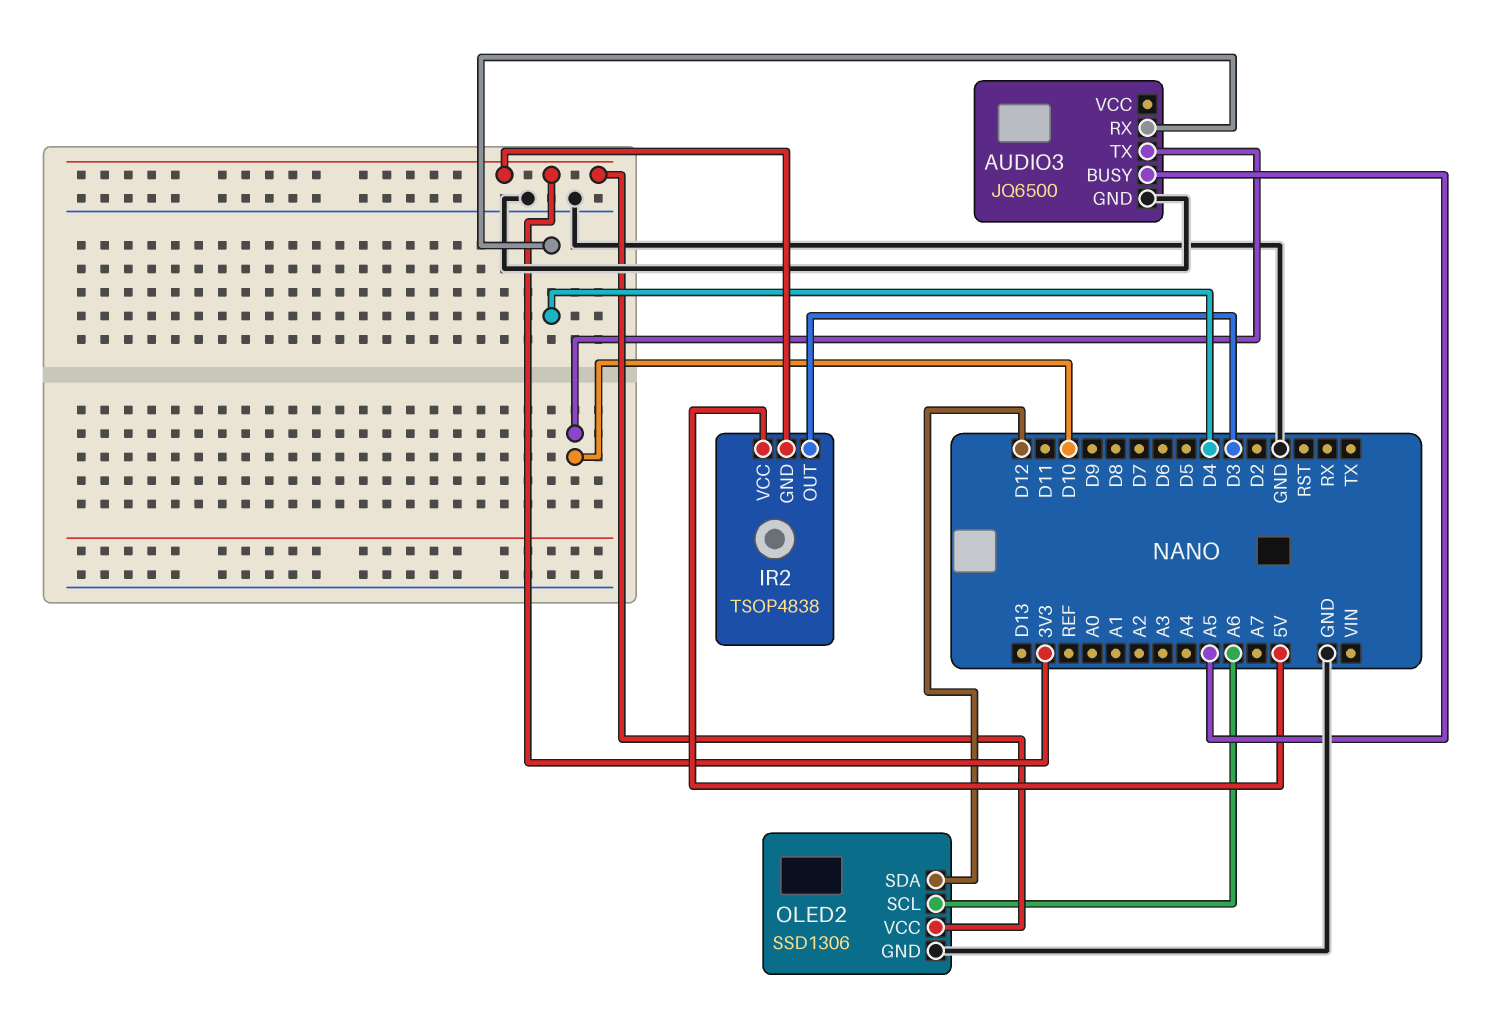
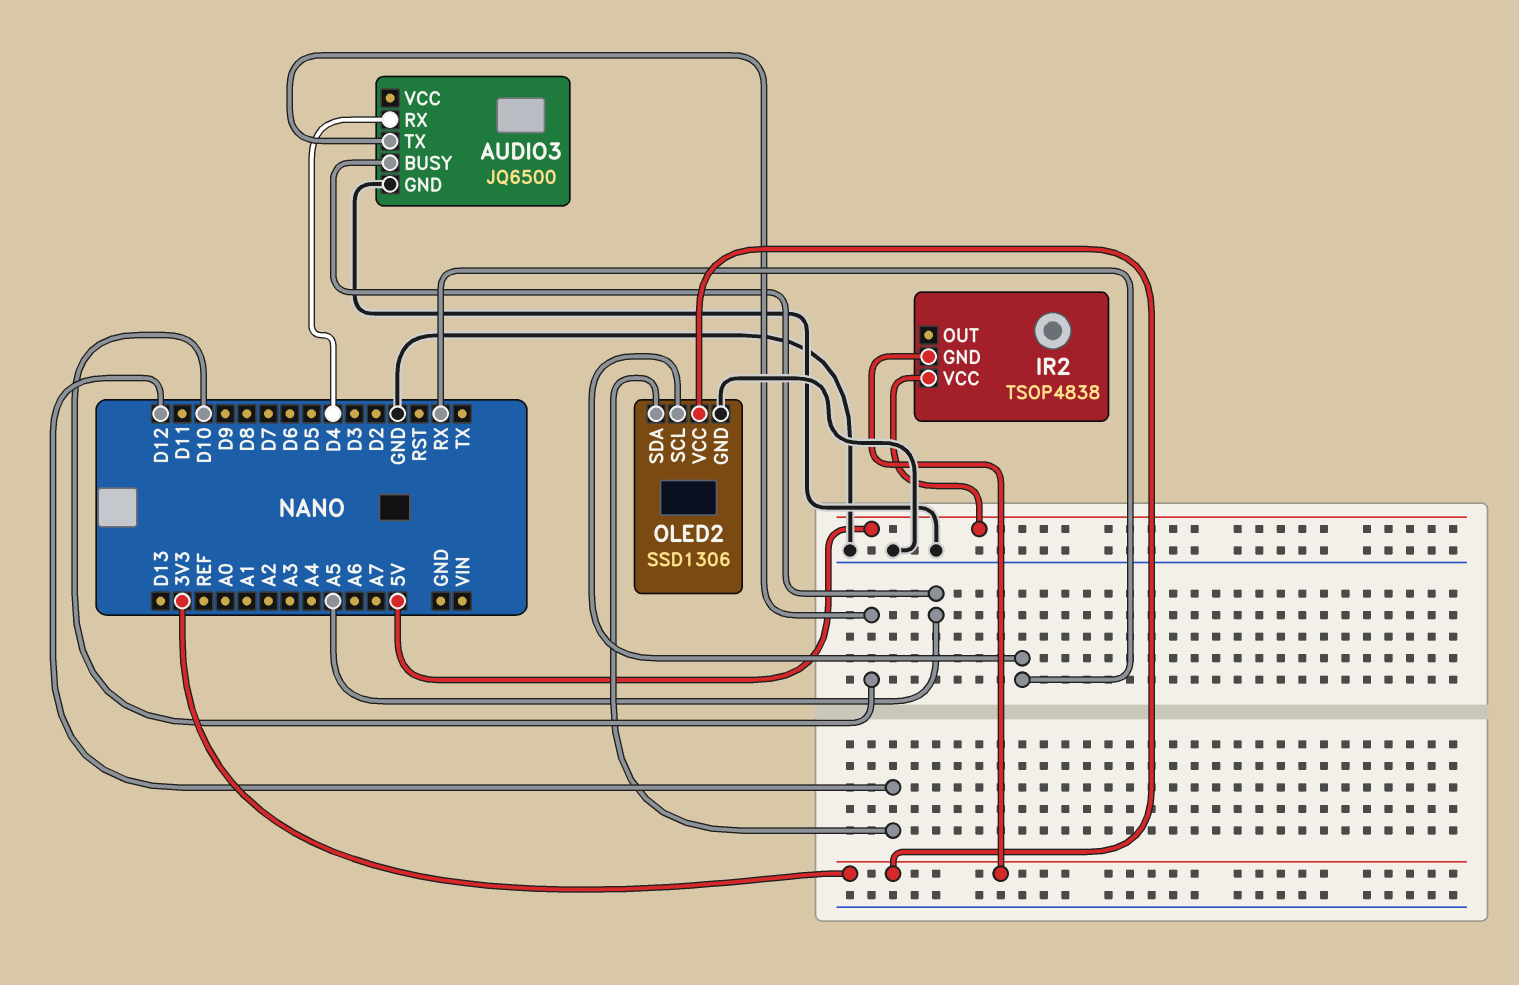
IR2 pin OUT: D3 -> none
OLED2 pin SCL: A6 -> RX

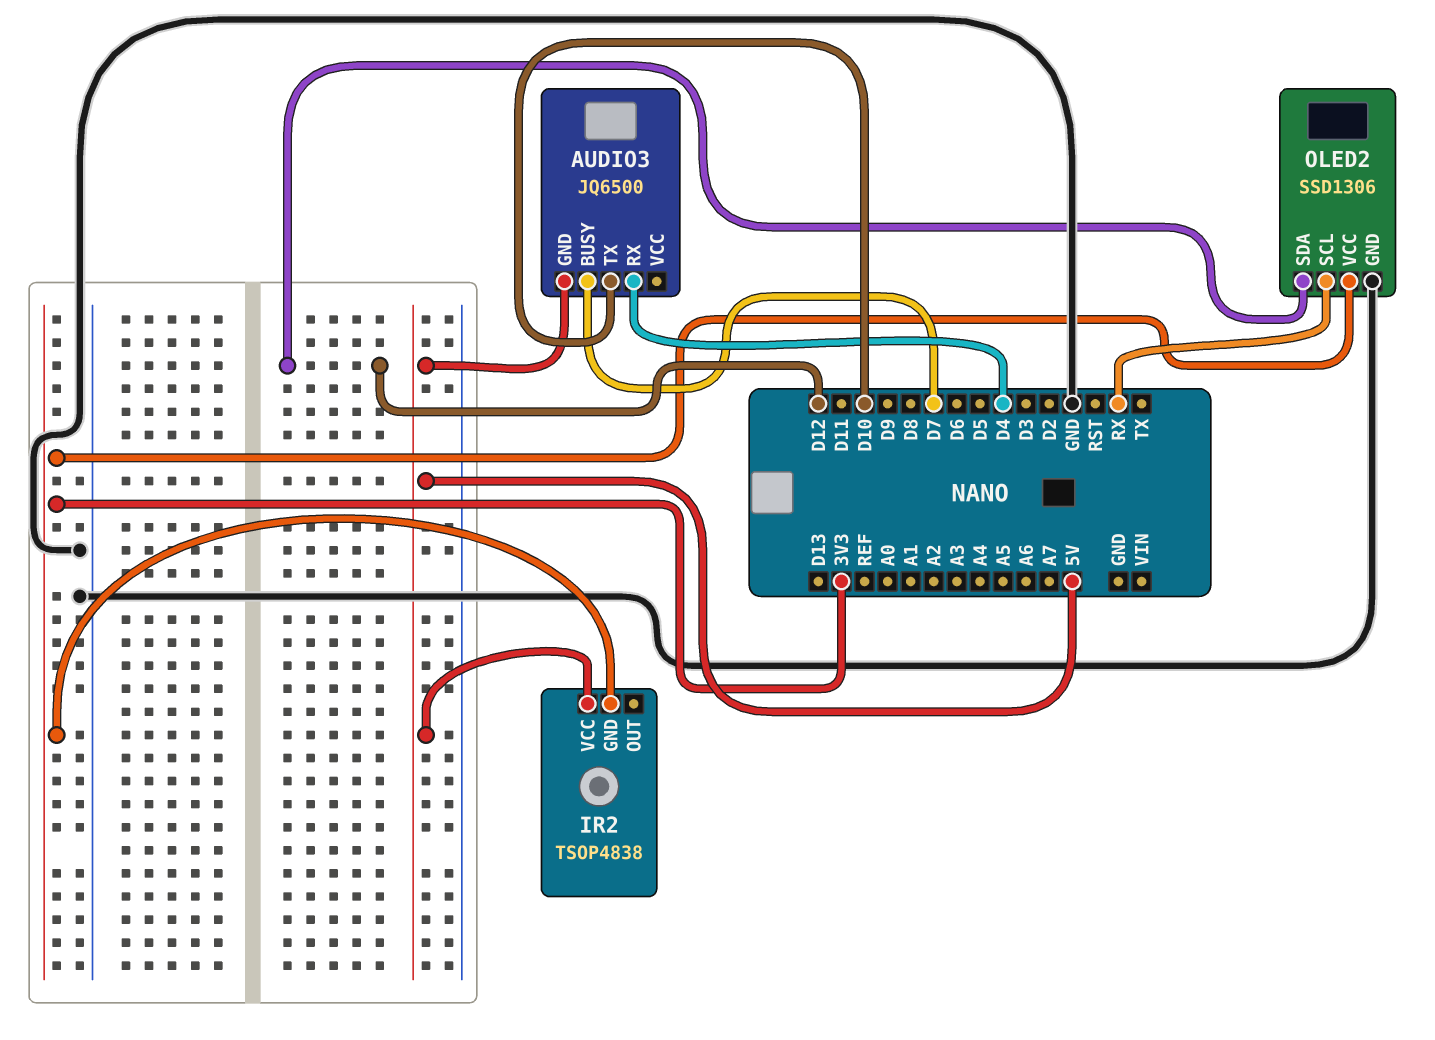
AUDIO3 pin BUSY: A5 -> D7
AUDIO3 pin GND: GND -> 5V

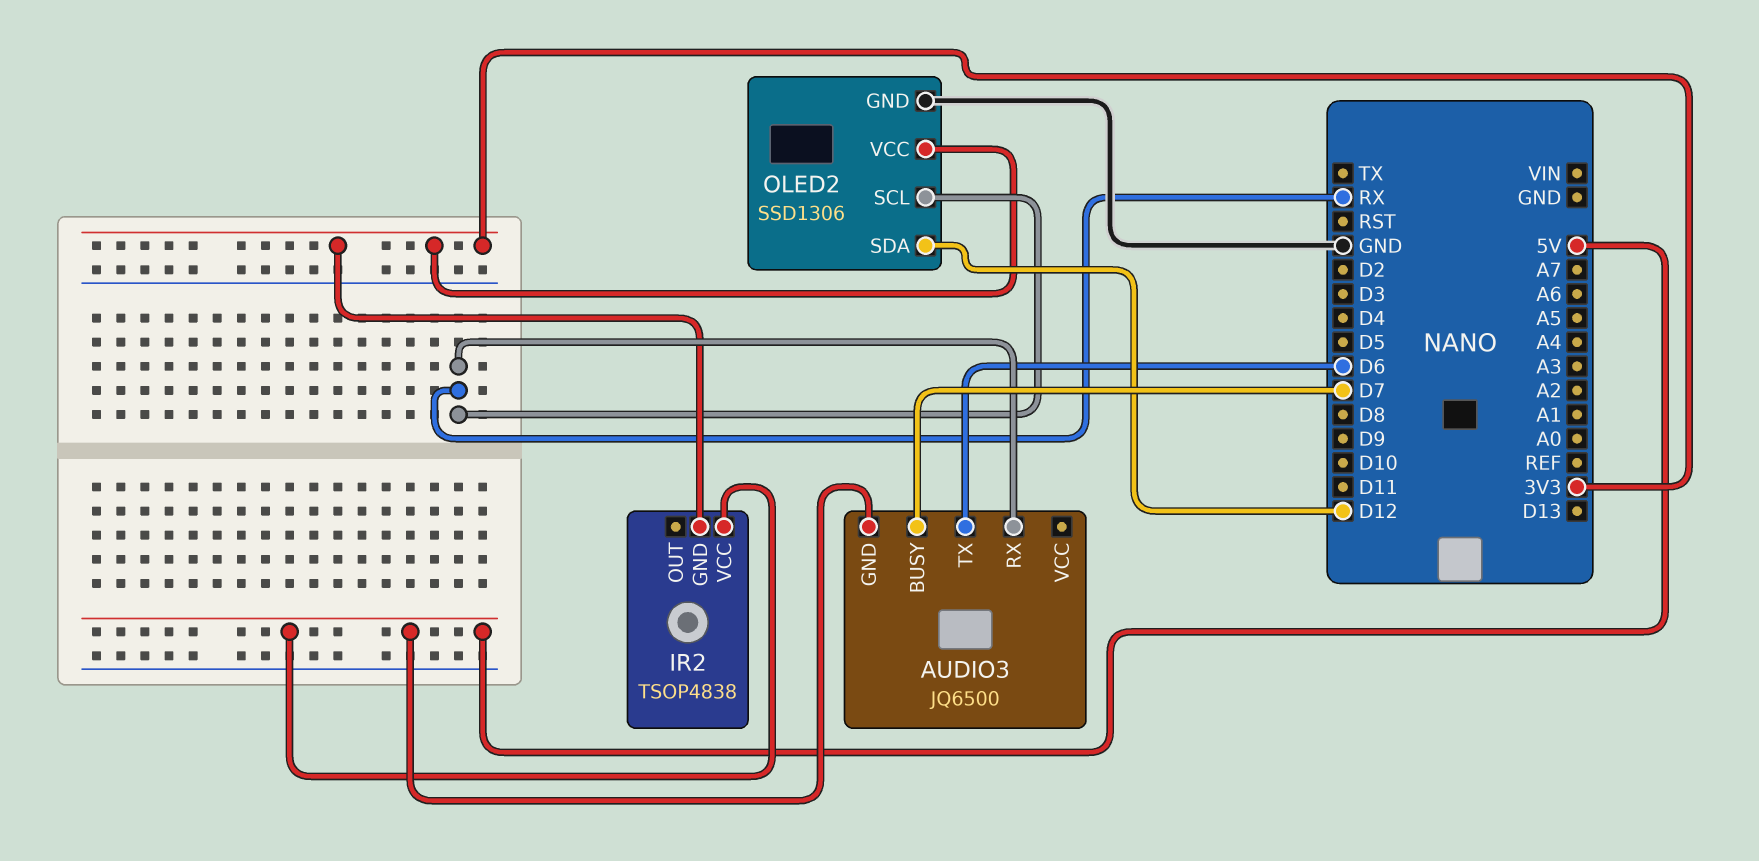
AUDIO3 pin RX: D4 -> RX
AUDIO3 pin TX: D10 -> D6

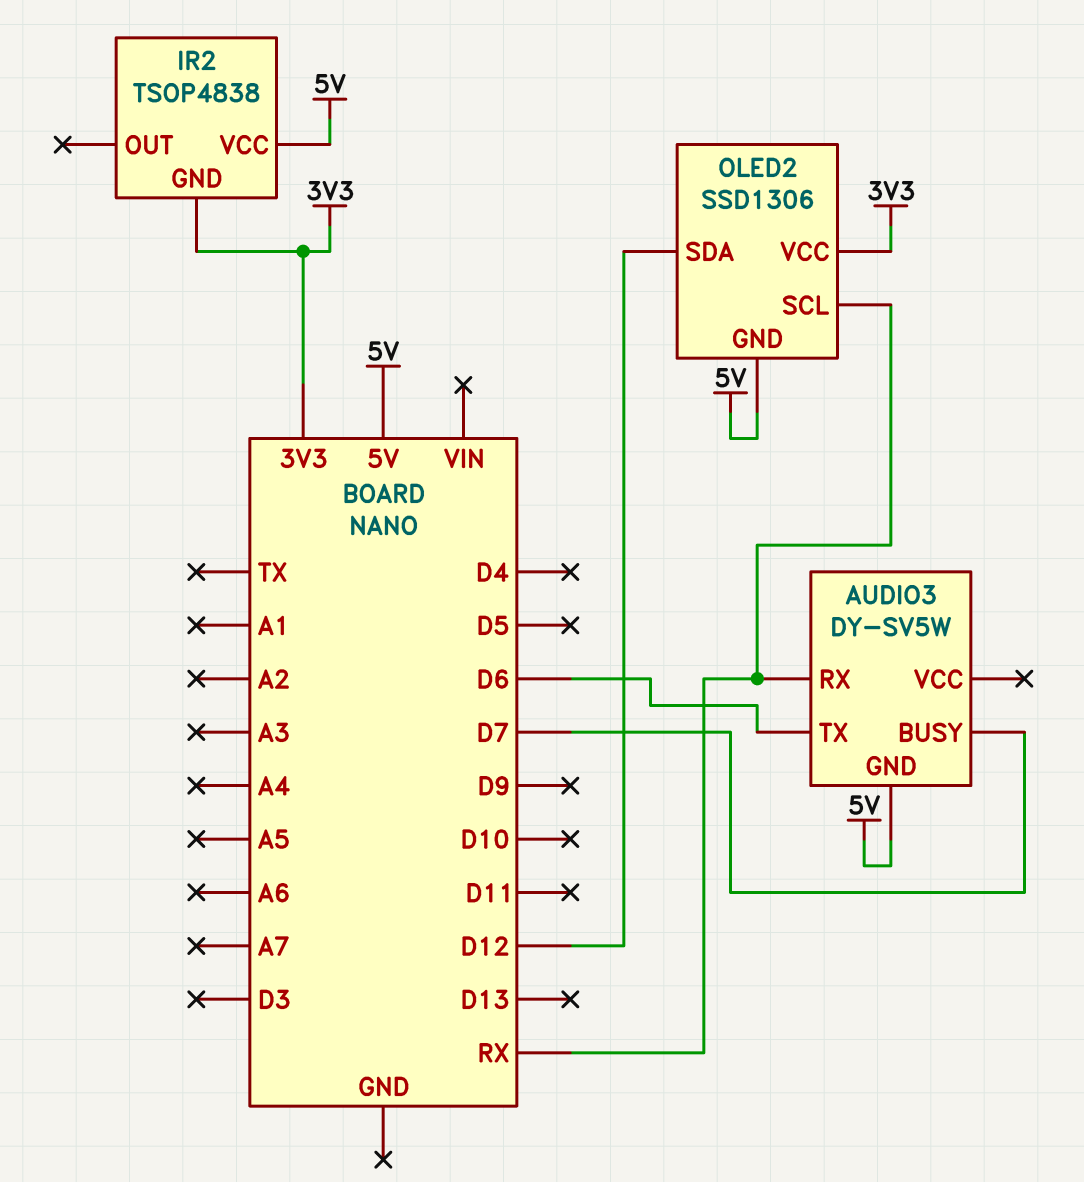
AUDIO3: JQ6500 -> DY-SV5W
OLED2 pin GND: GND -> 5V

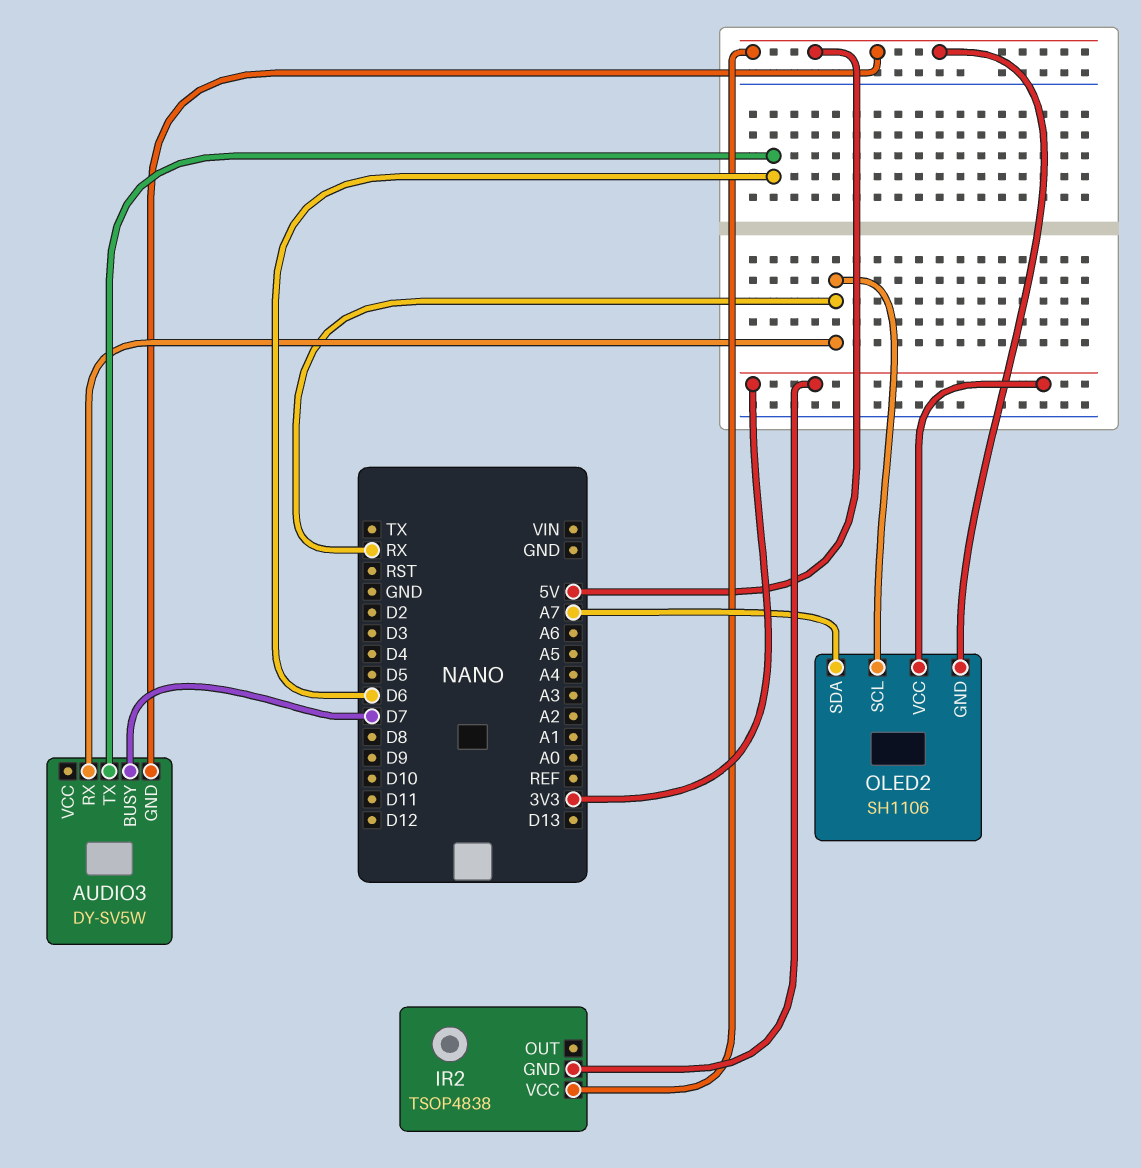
OLED2: SSD1306 -> SH1106
OLED2 pin SDA: D12 -> A7

